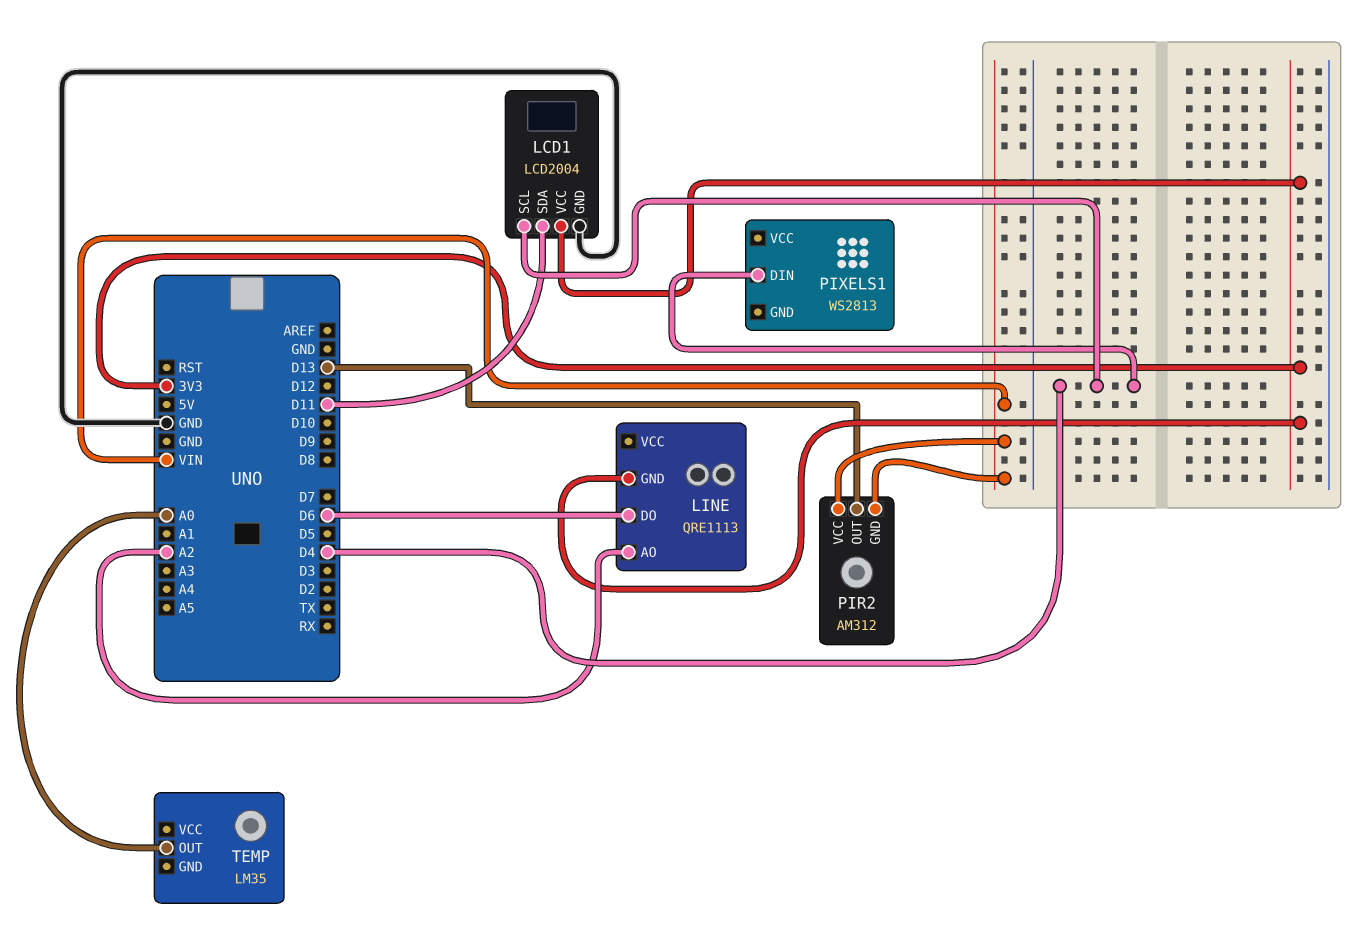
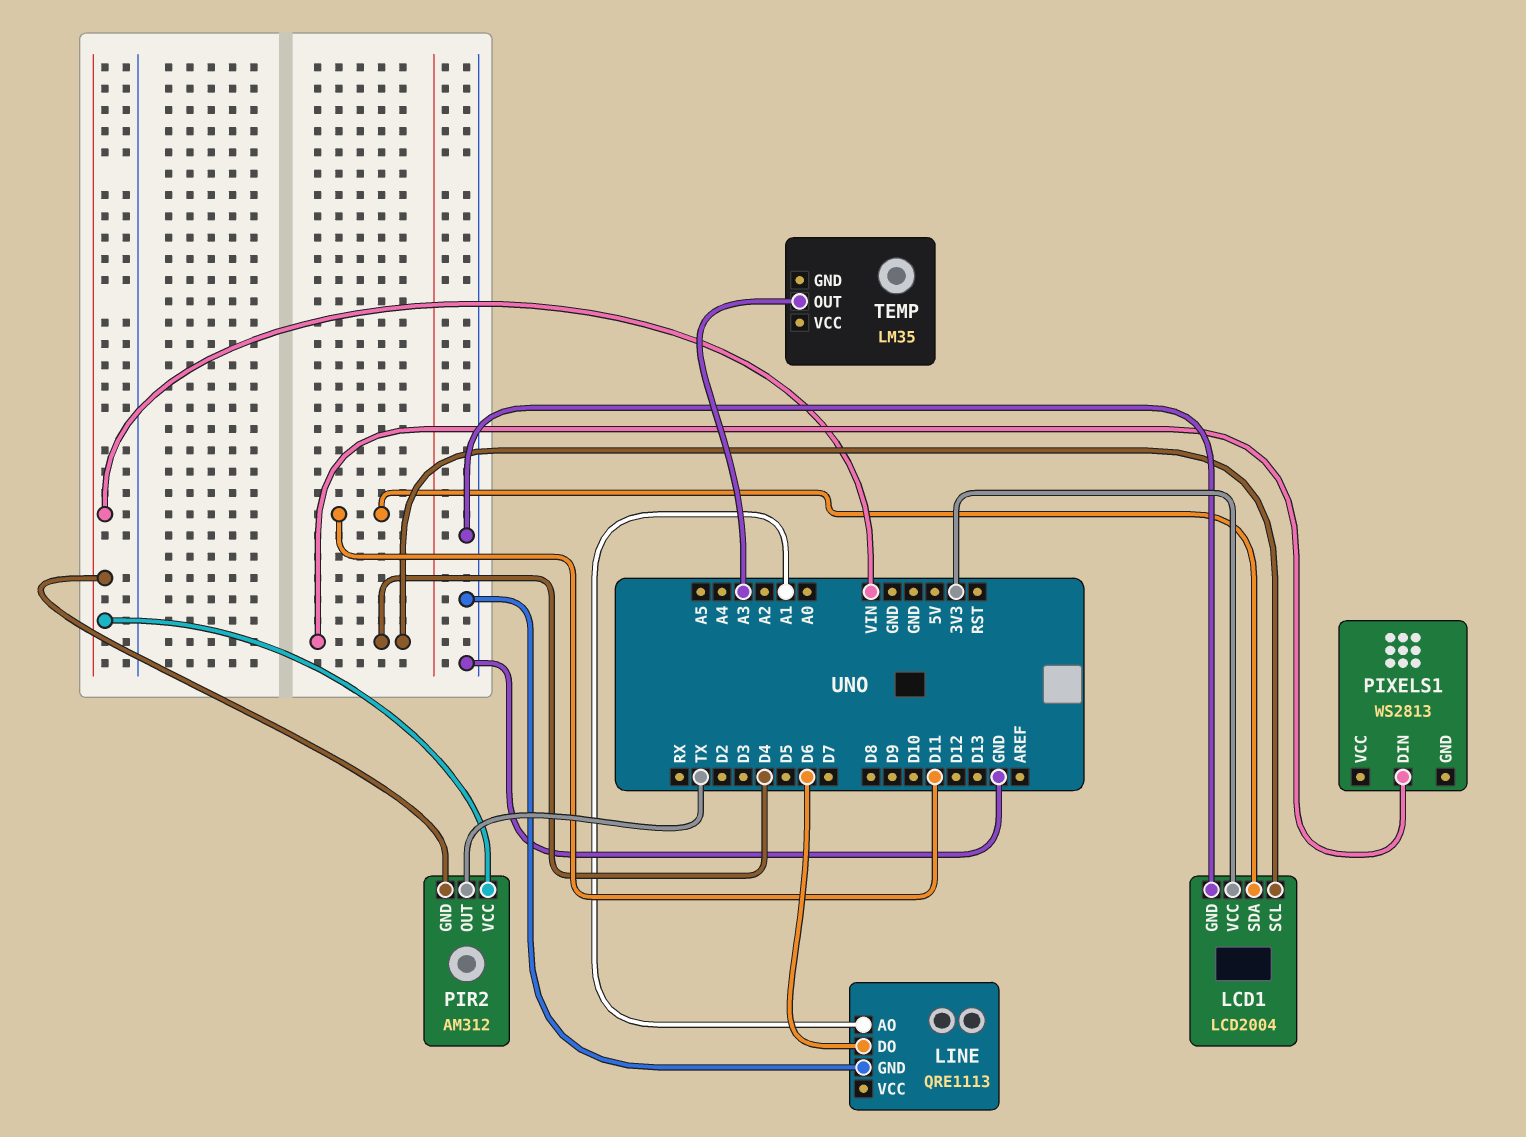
LINE pin AO: A2 -> A1
LINE pin GND: 3V3 -> GND
PIR2 pin OUT: D13 -> TX
TEMP pin OUT: A0 -> A3

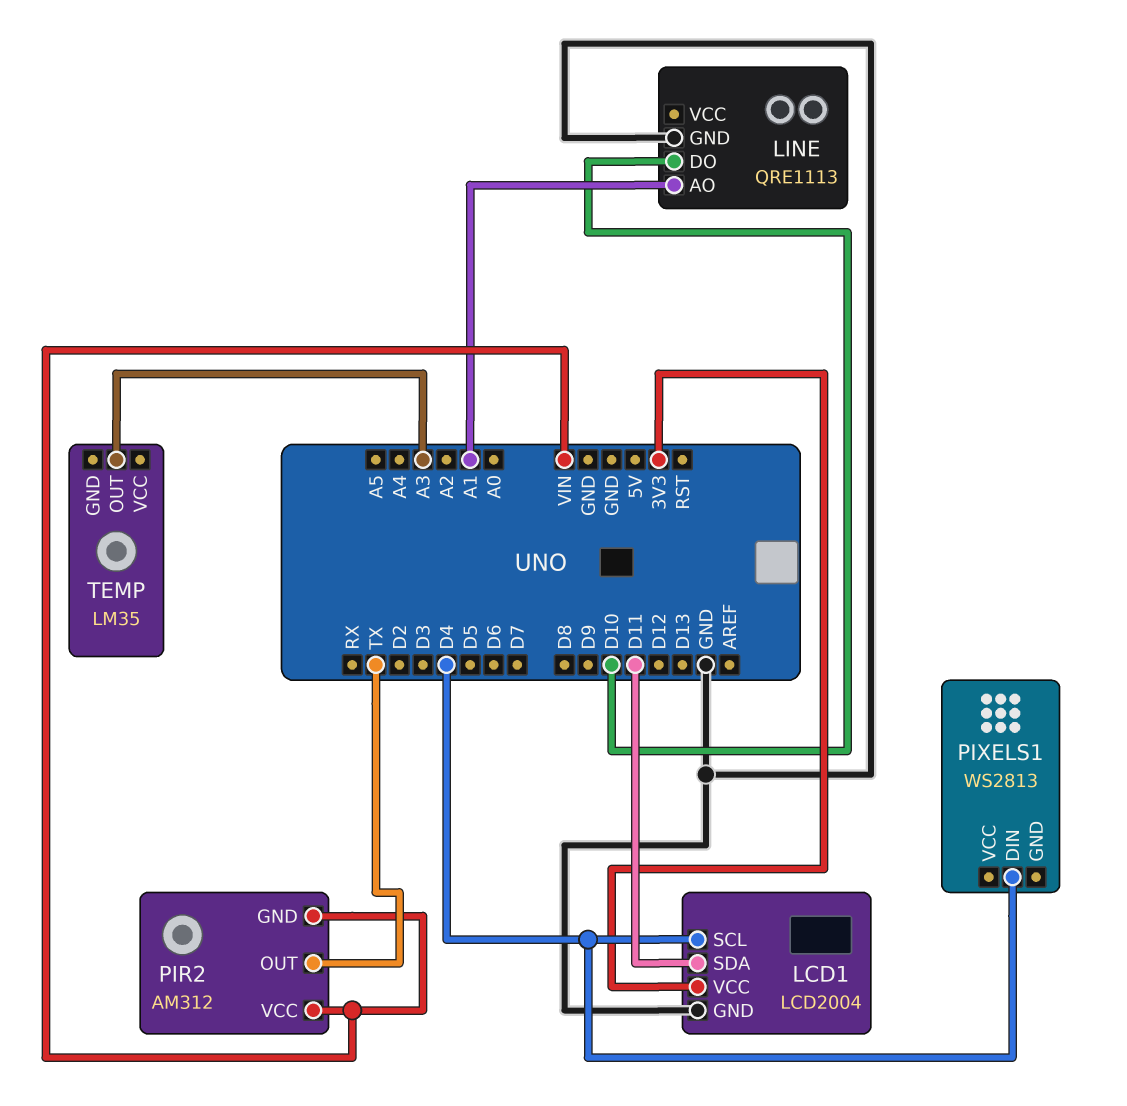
LINE pin DO: D6 -> D10

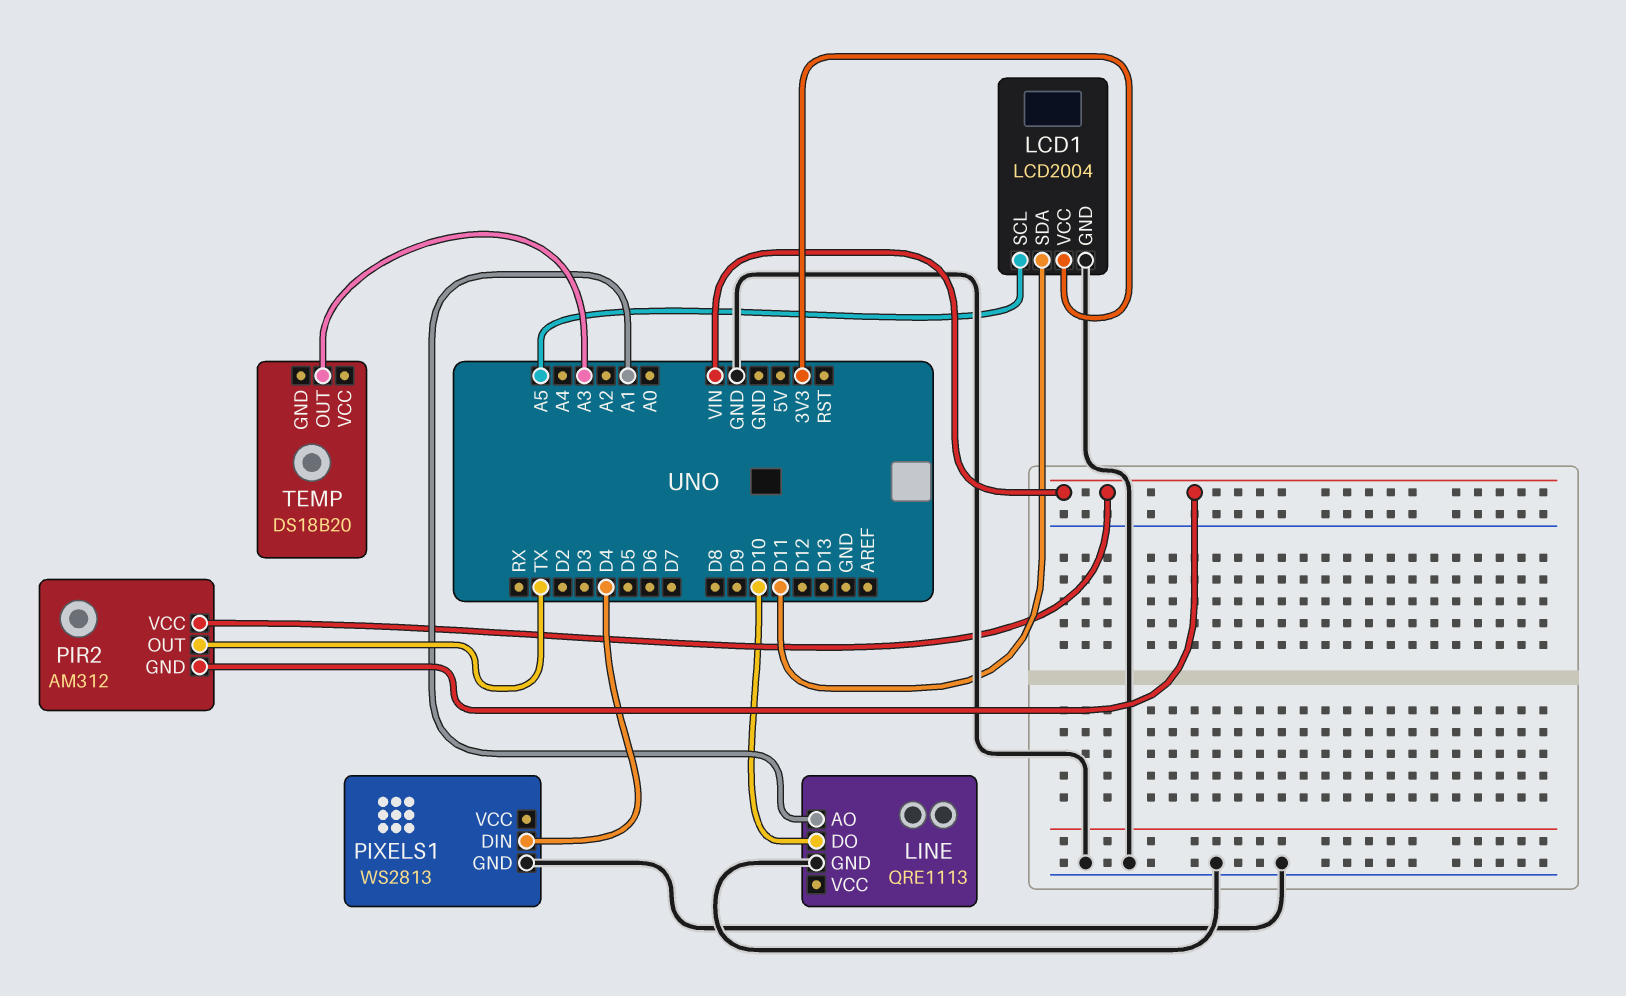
LCD1 pin SCL: D4 -> A5
PIXELS1 pin GND: none -> GND
TEMP: LM35 -> DS18B20

